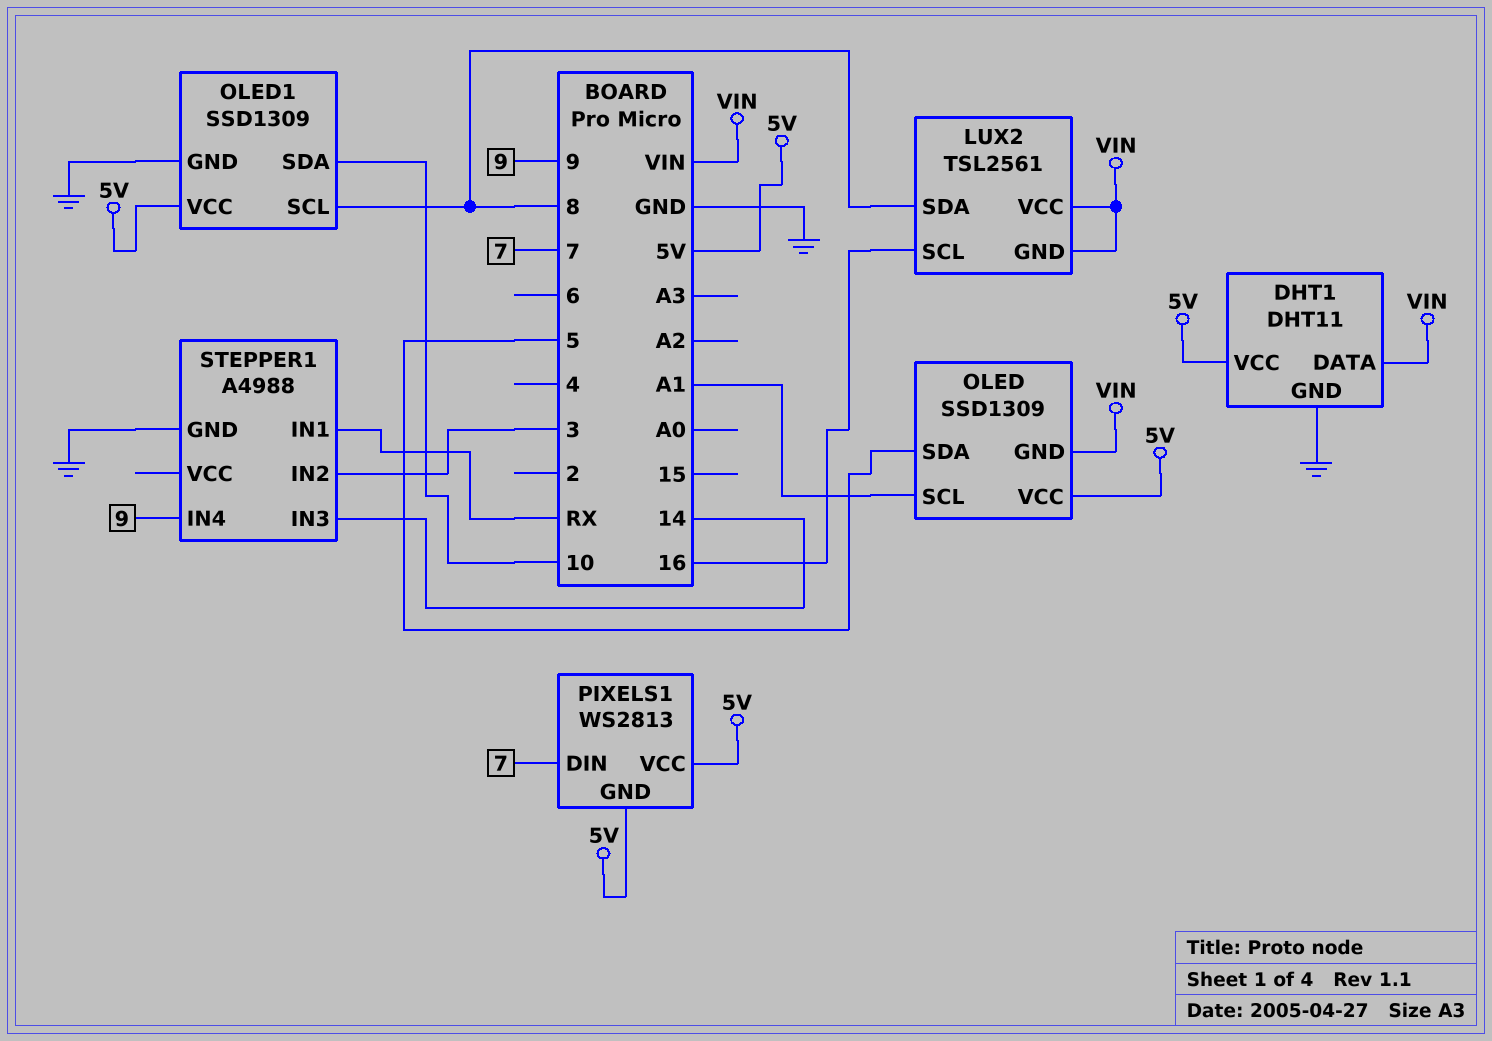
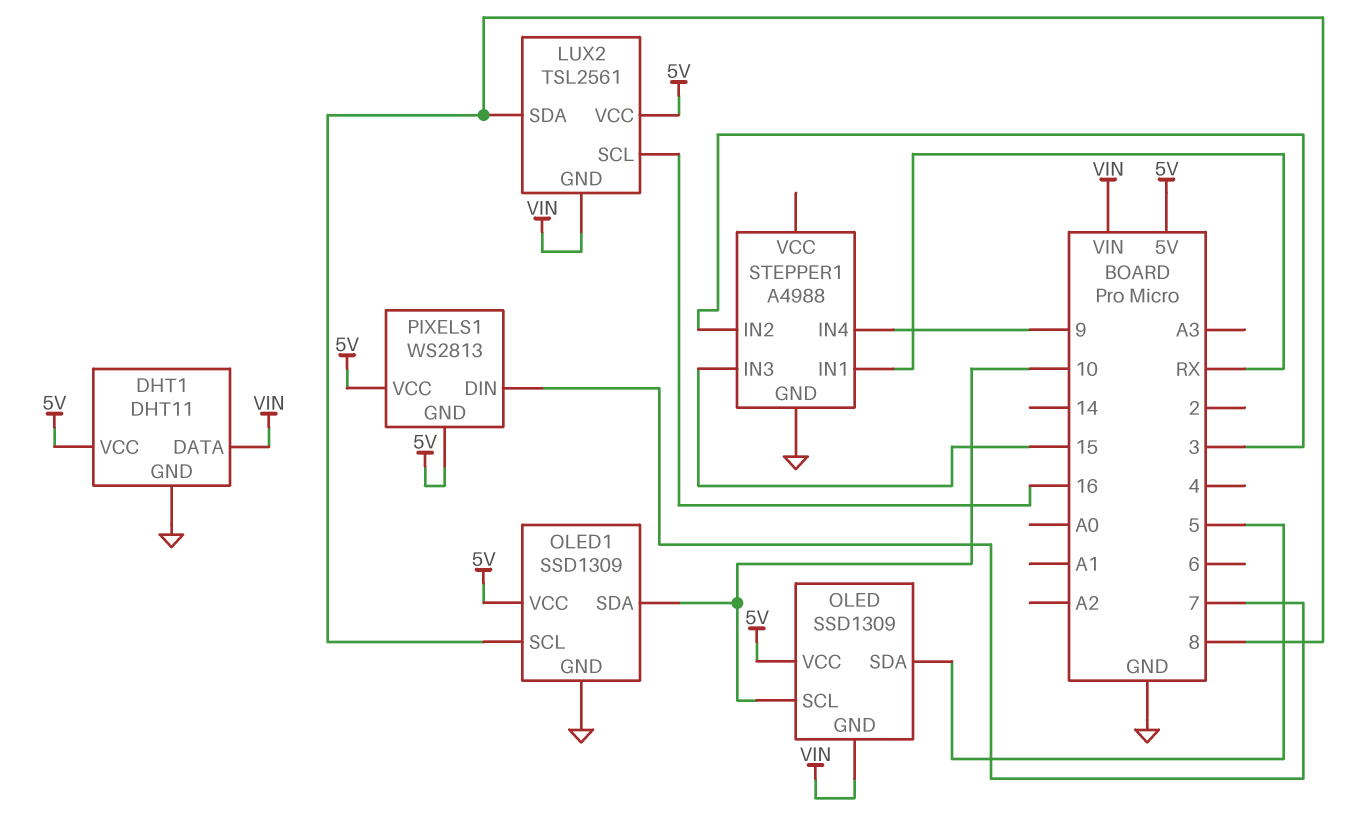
LUX2 pin VCC: VIN -> 5V
OLED pin SCL: A1 -> 10
STEPPER1 pin IN3: 14 -> 15

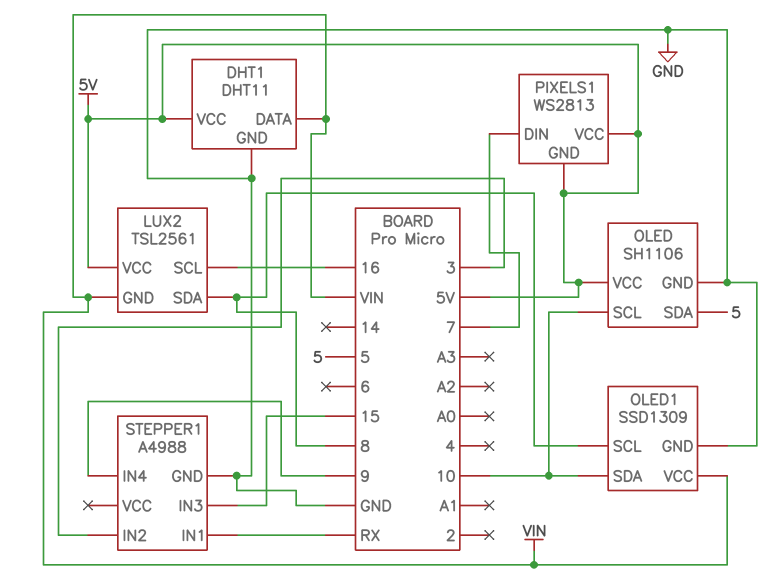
OLED: SSD1309 -> SH1106
OLED pin GND: VIN -> GND
OLED1 pin VCC: 5V -> VIN

